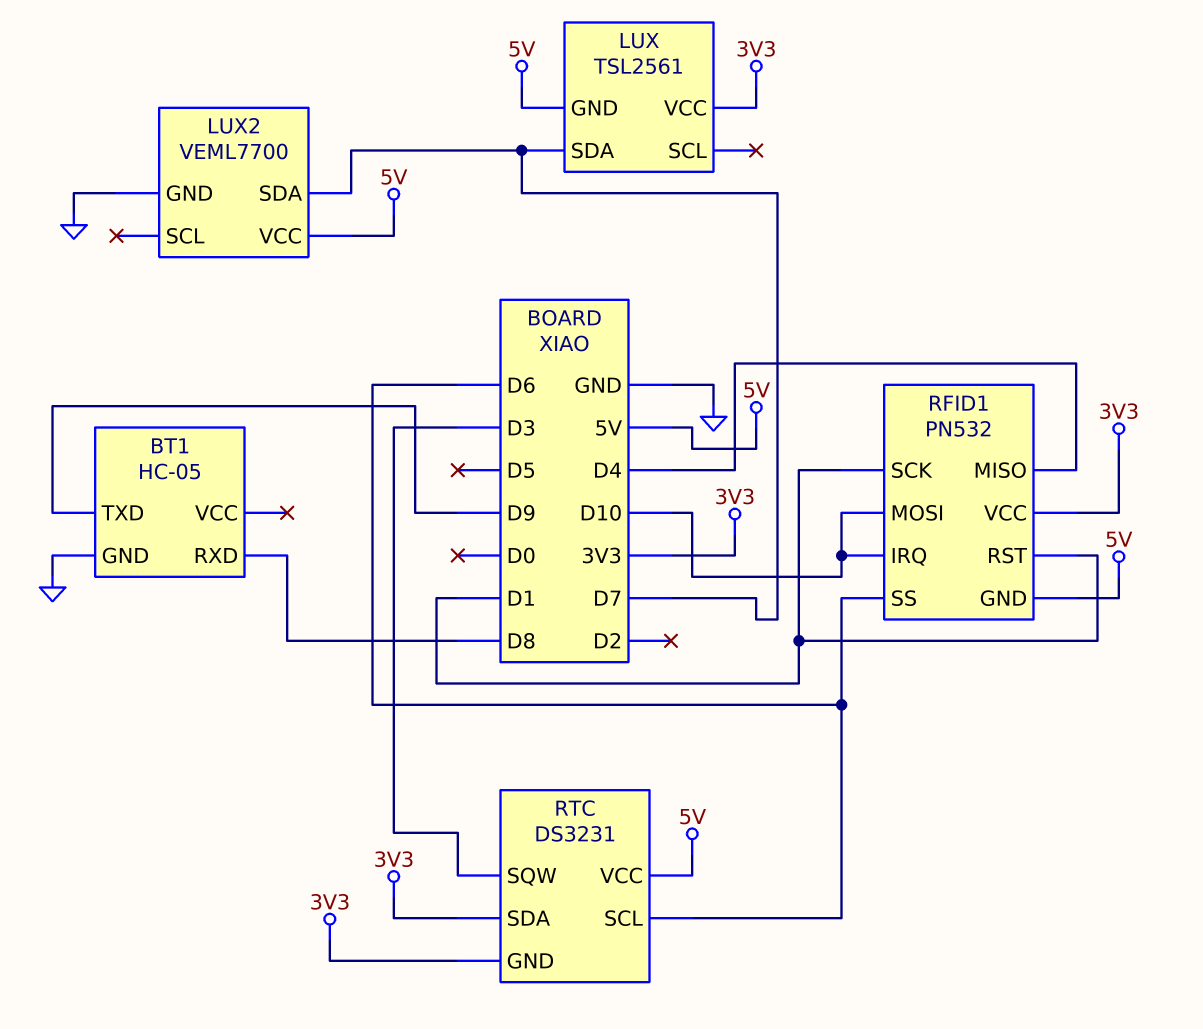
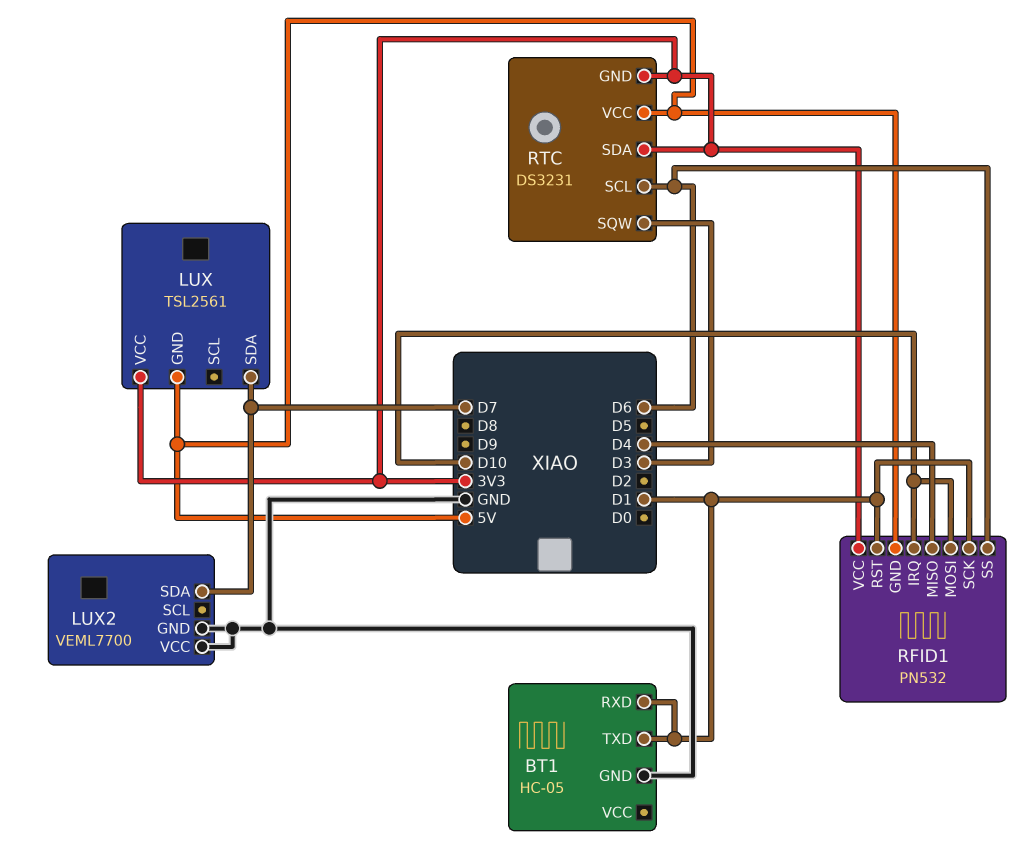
BT1 pin RXD: D8 -> D1
BT1 pin TXD: D9 -> D1
LUX2 pin VCC: 5V -> GND

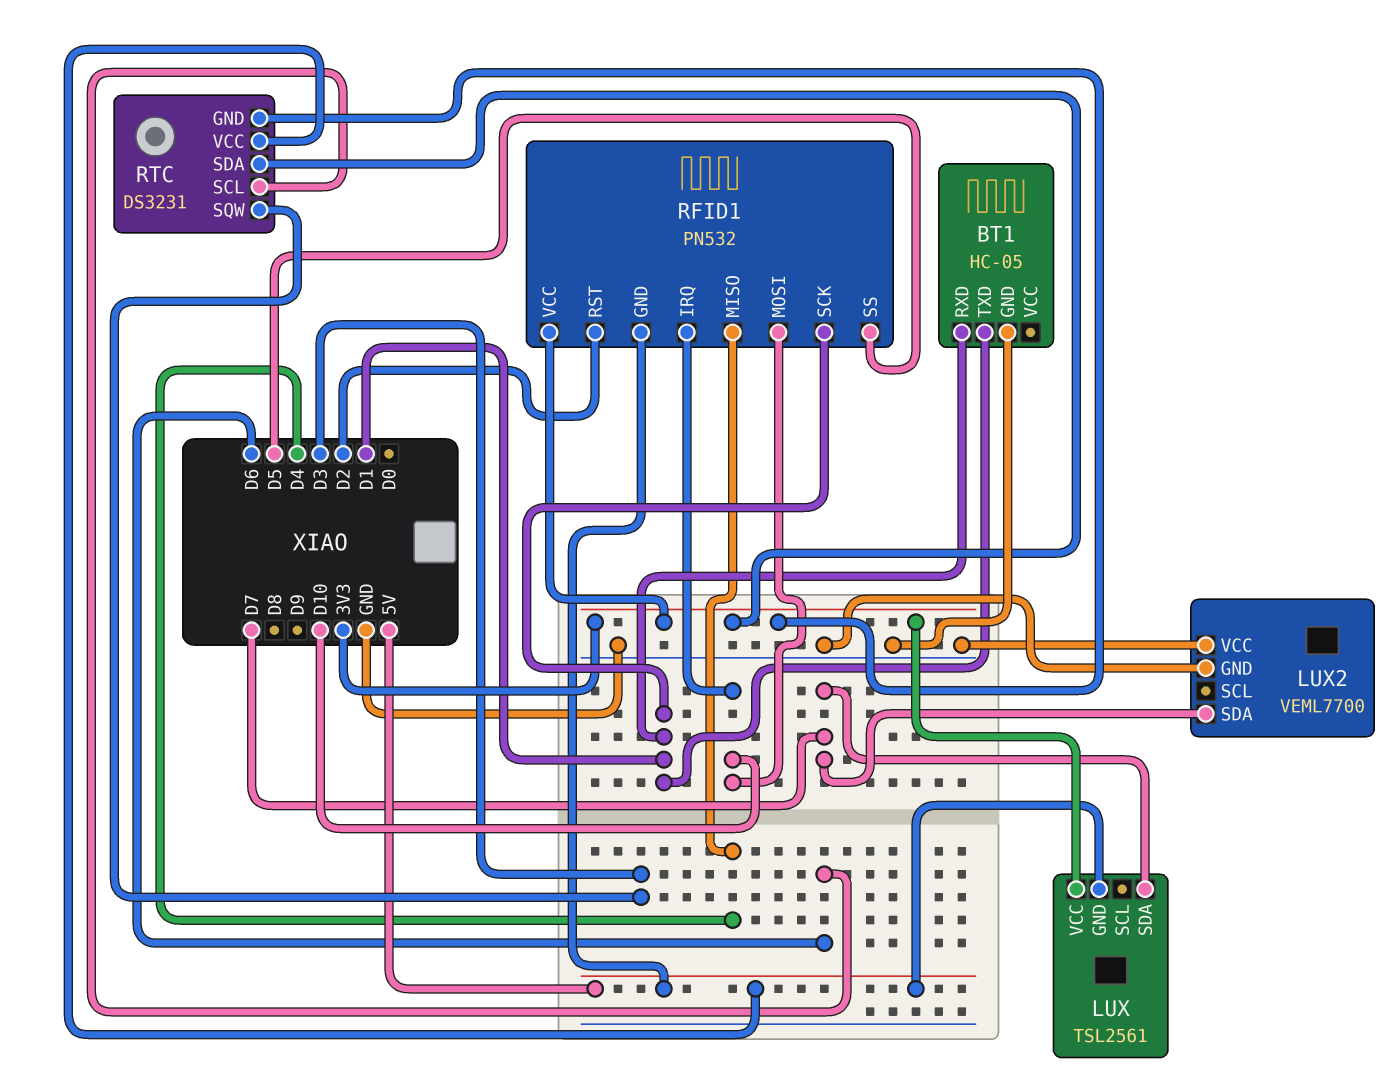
RFID1 pin RST: D1 -> D2
RFID1 pin SS: D6 -> D5

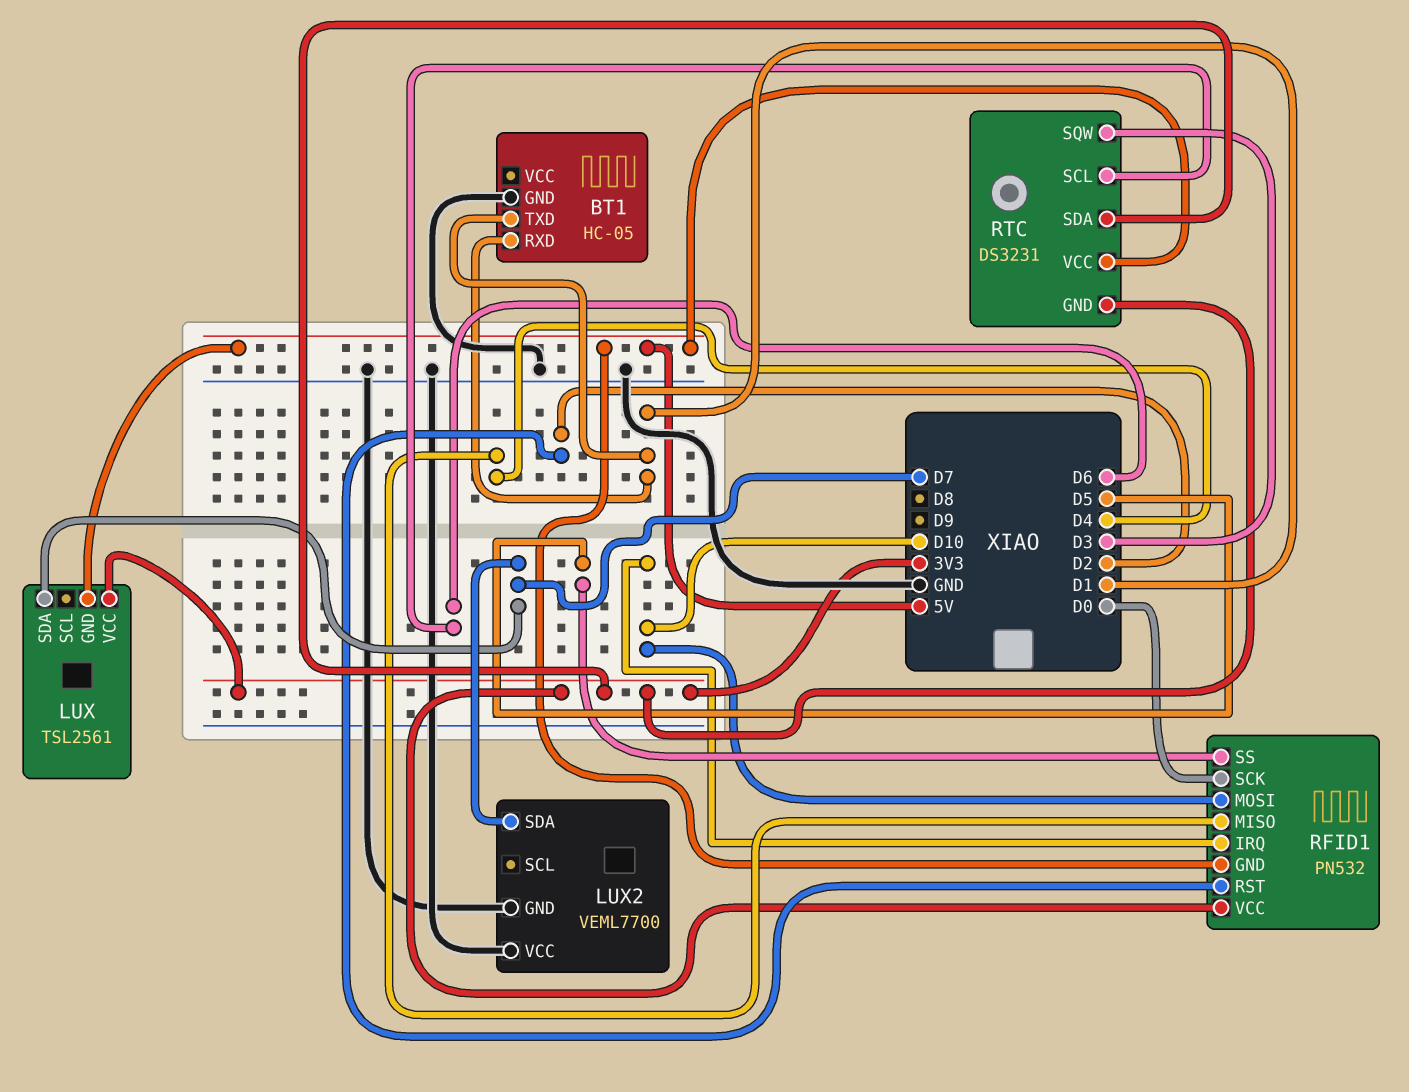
RFID1 pin SCK: D1 -> D0

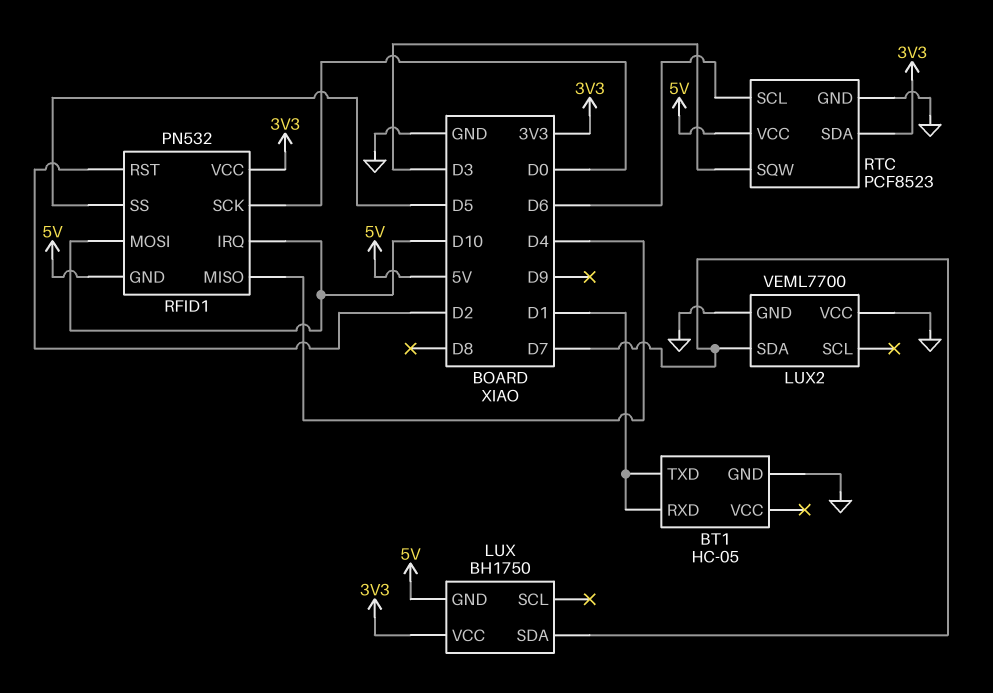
LUX: TSL2561 -> BH1750
RTC: DS3231 -> PCF8523
RTC pin GND: 3V3 -> GND

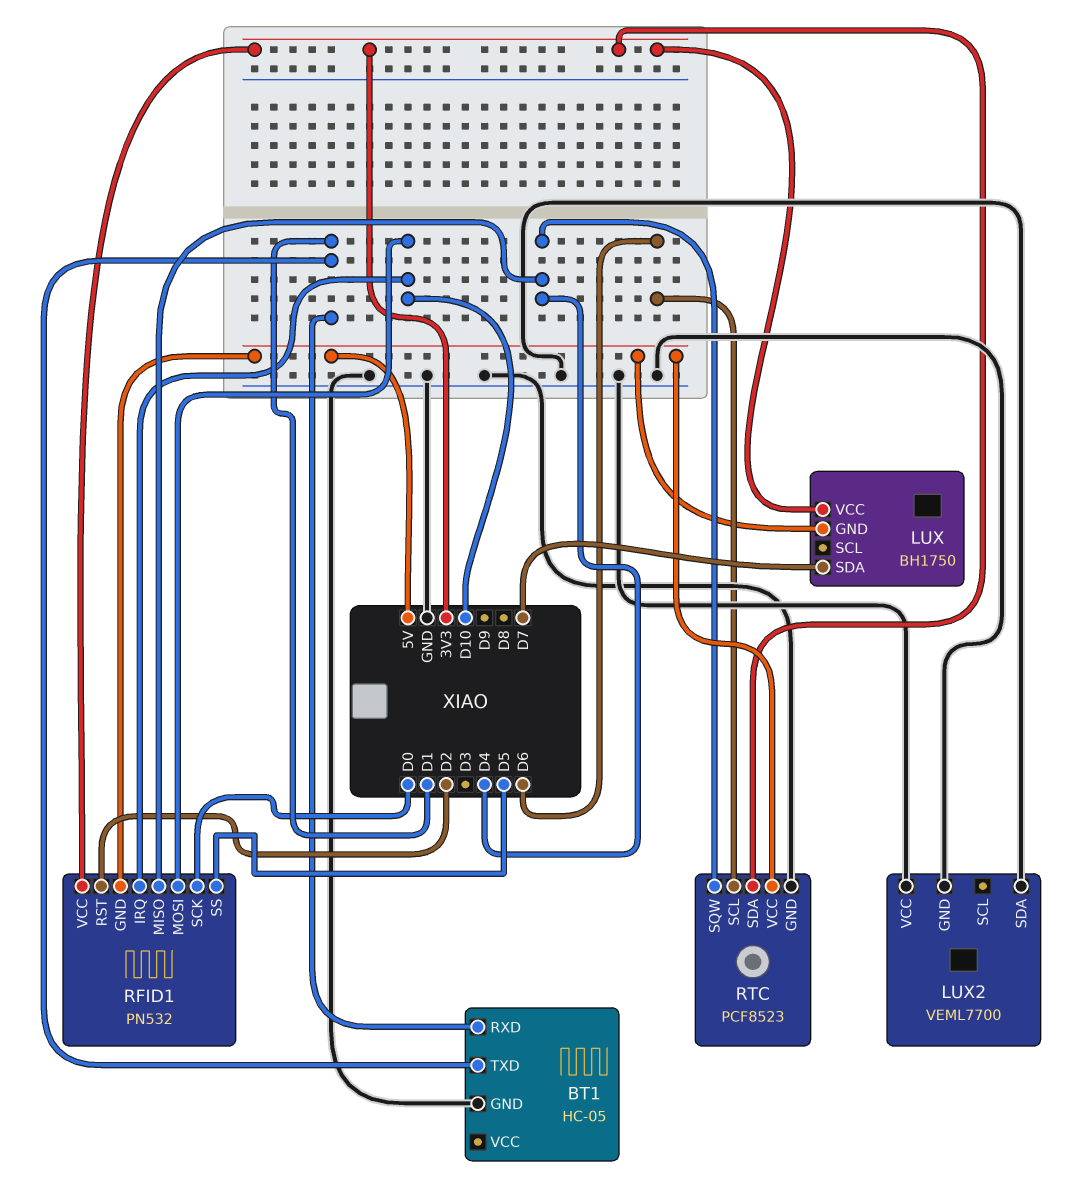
LUX2 pin SDA: D7 -> GND
RTC pin SQW: D3 -> D4

